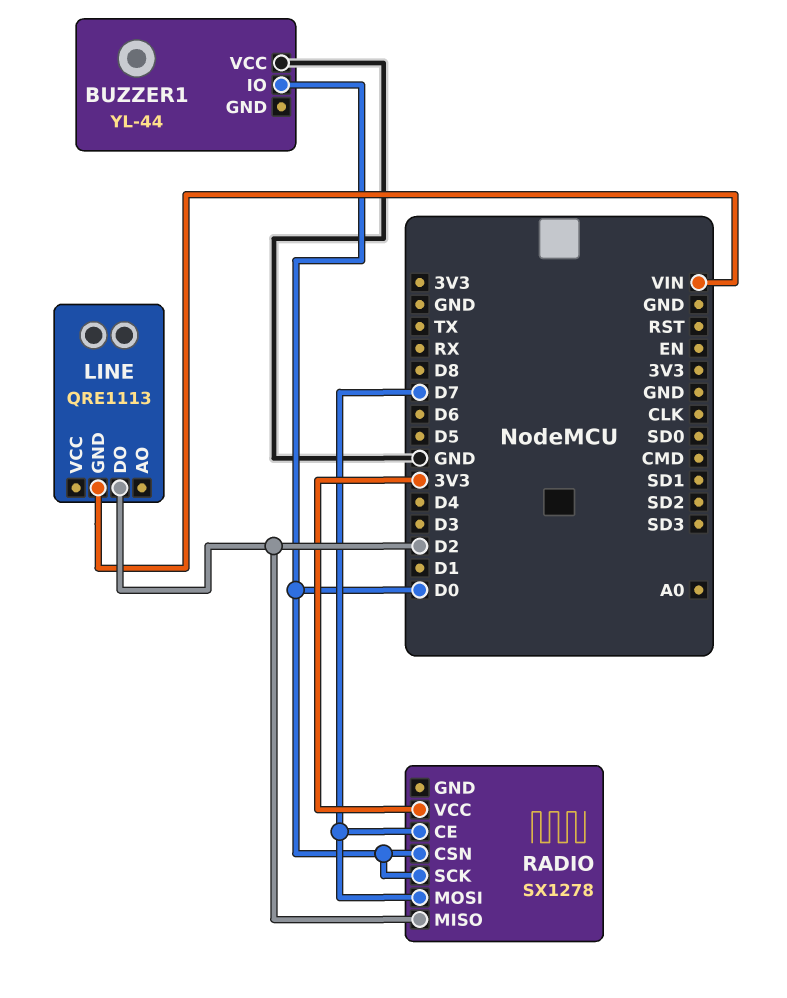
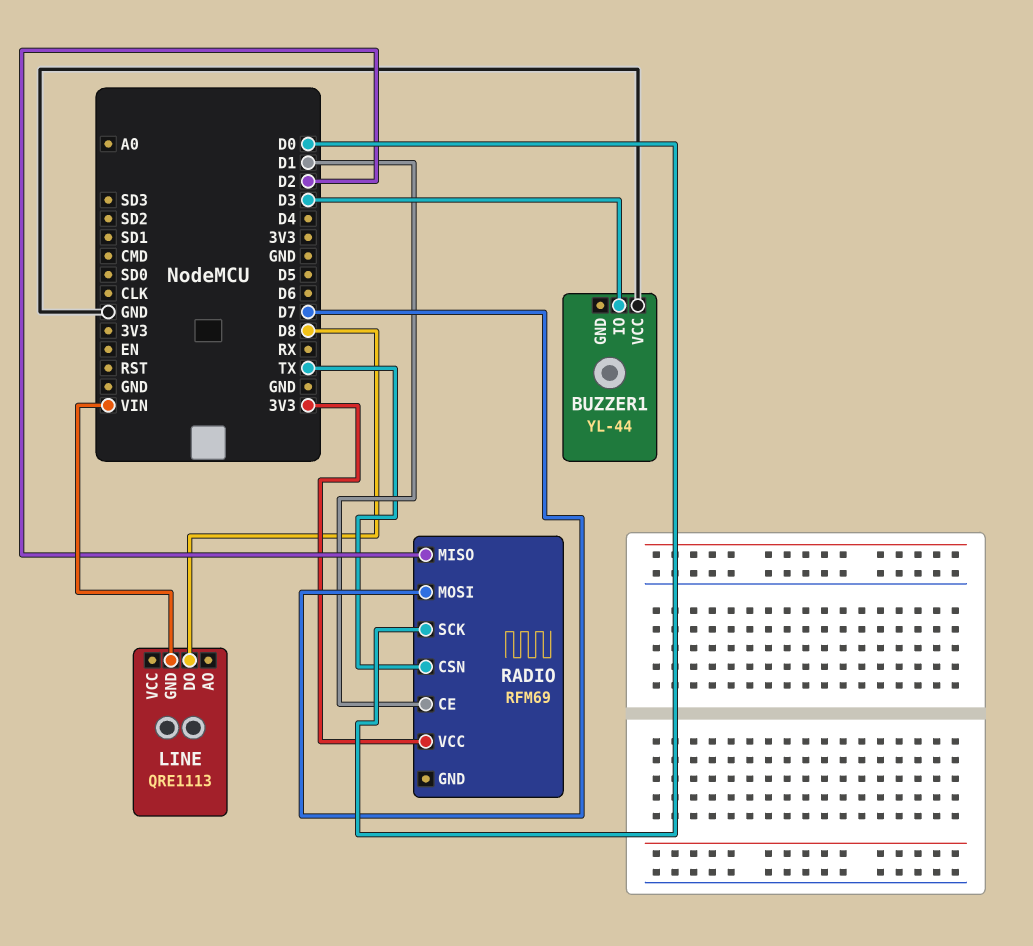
BUZZER1 pin IO: D0 -> D3
LINE pin DO: D2 -> D8
RADIO: SX1278 -> RFM69
RADIO pin CE: D7 -> D1
RADIO pin CSN: D0 -> TX

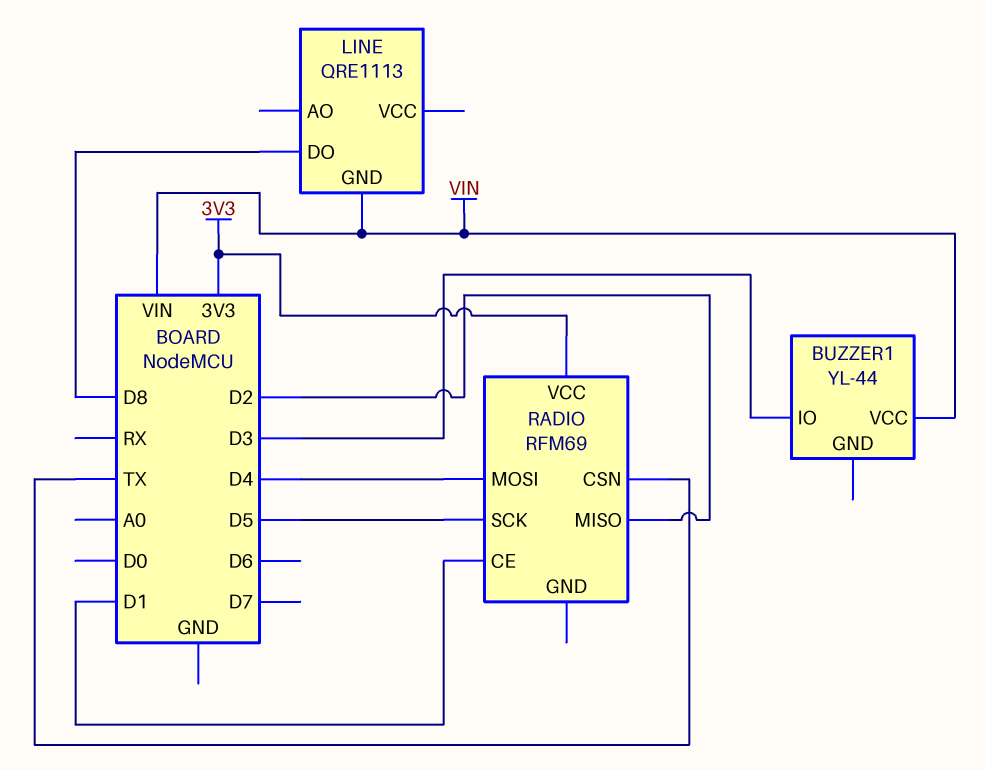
BUZZER1 pin VCC: GND -> VIN
RADIO pin MOSI: D7 -> D4
RADIO pin SCK: D0 -> D5

